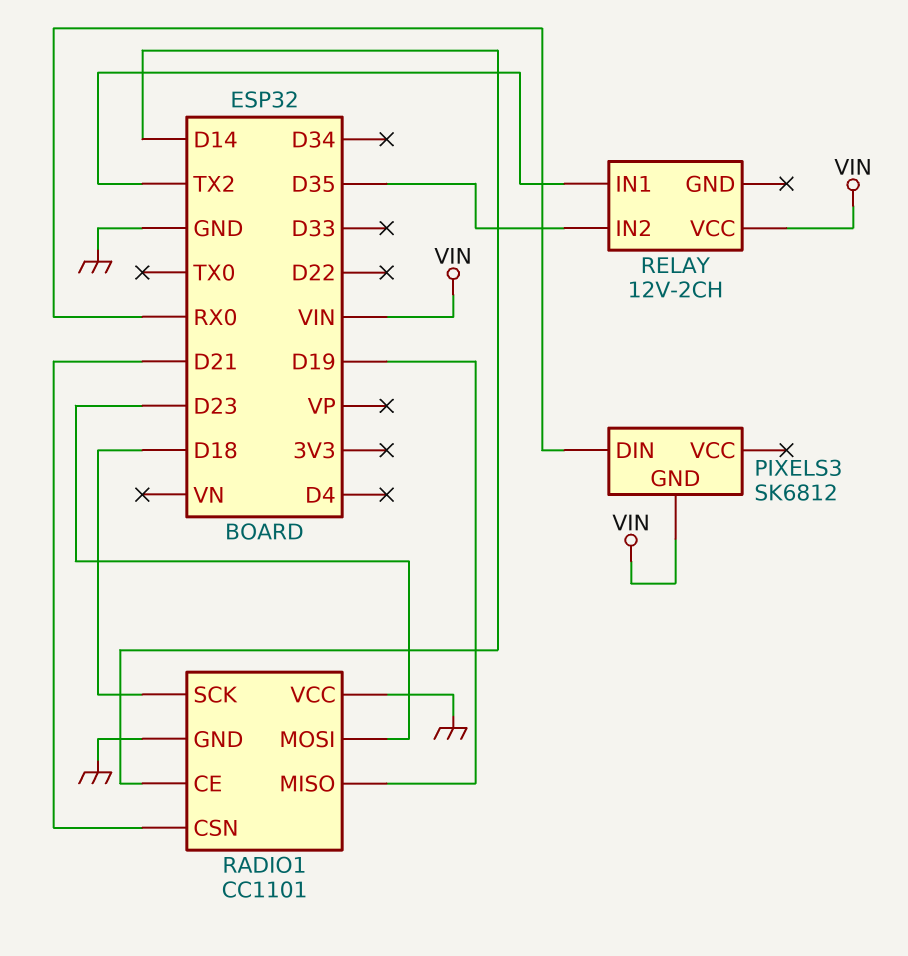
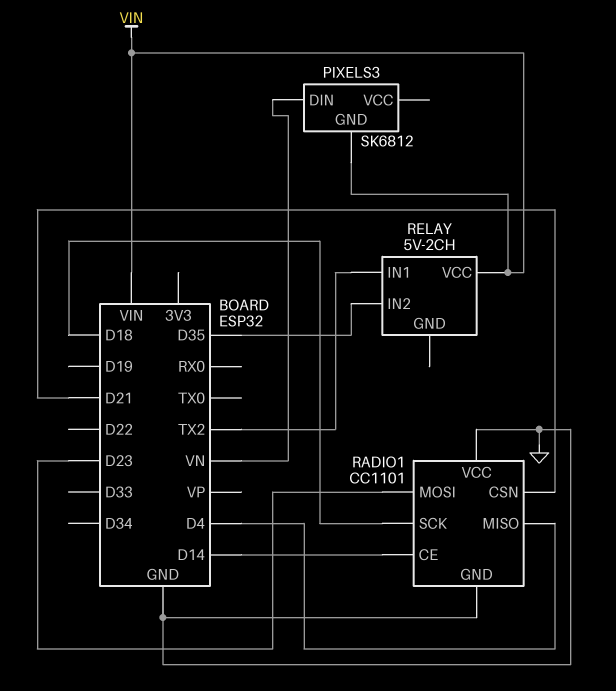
PIXELS3 pin DIN: RX0 -> VN
RADIO1 pin MISO: D19 -> D4
RELAY: 12V-2CH -> 5V-2CH

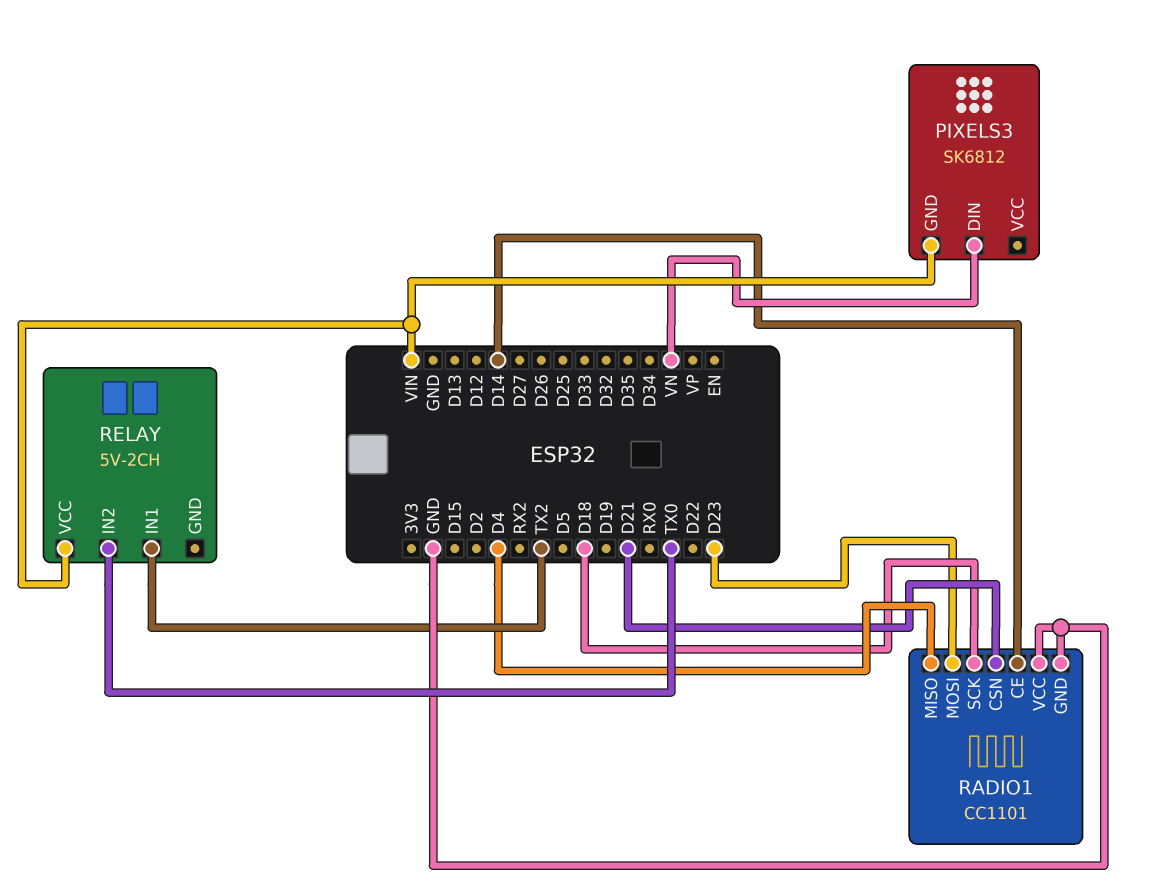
RELAY pin IN2: D35 -> TX0

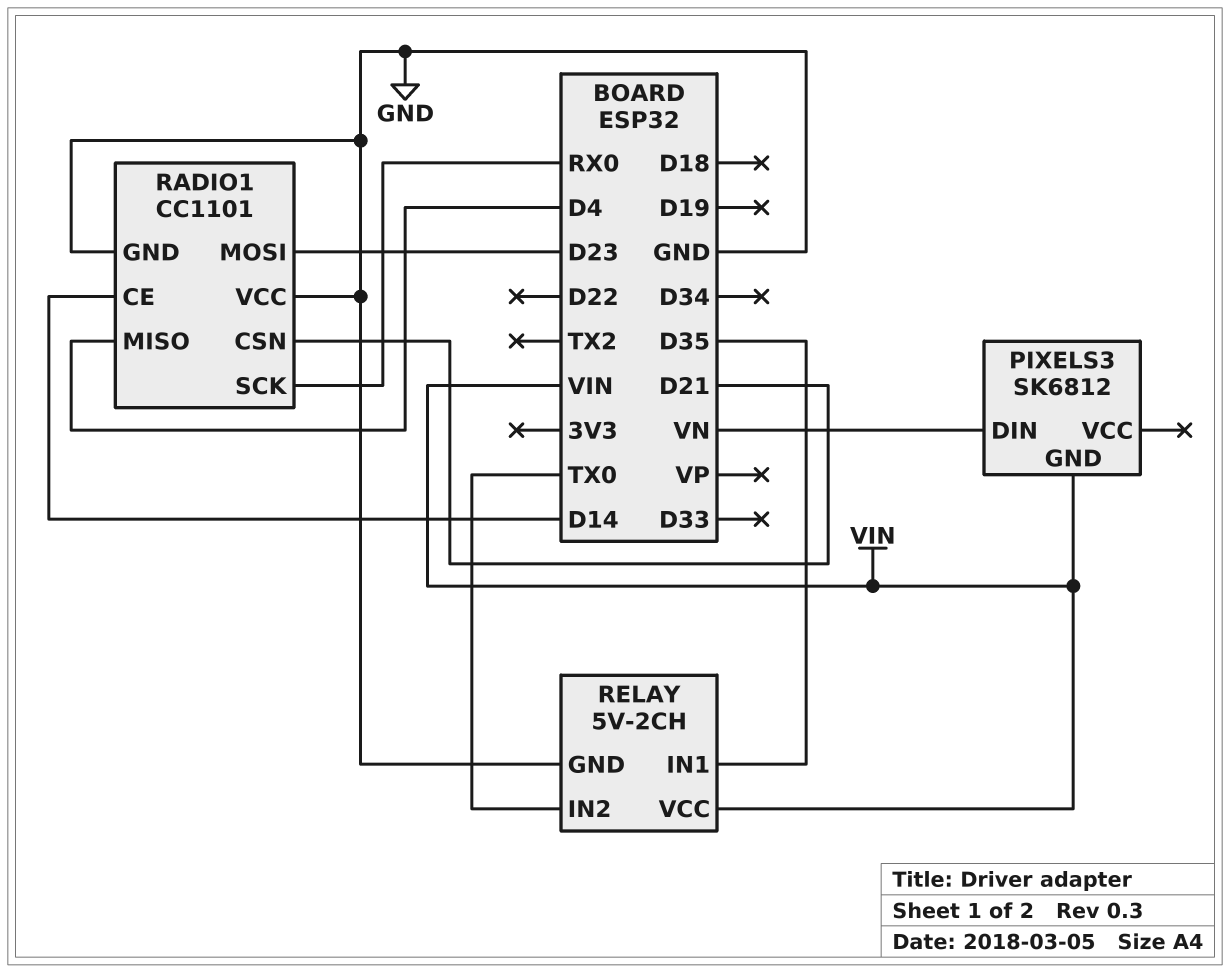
RADIO1 pin SCK: D18 -> RX0
RELAY pin GND: none -> GND
RELAY pin IN1: TX2 -> D35

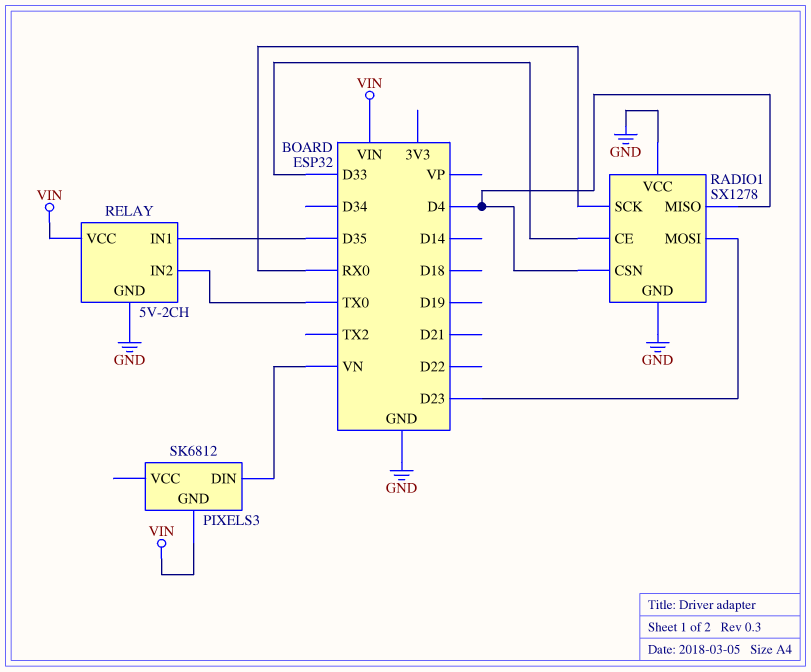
RADIO1: CC1101 -> SX1278
RADIO1 pin CE: D14 -> D33
RADIO1 pin CSN: D21 -> D4

